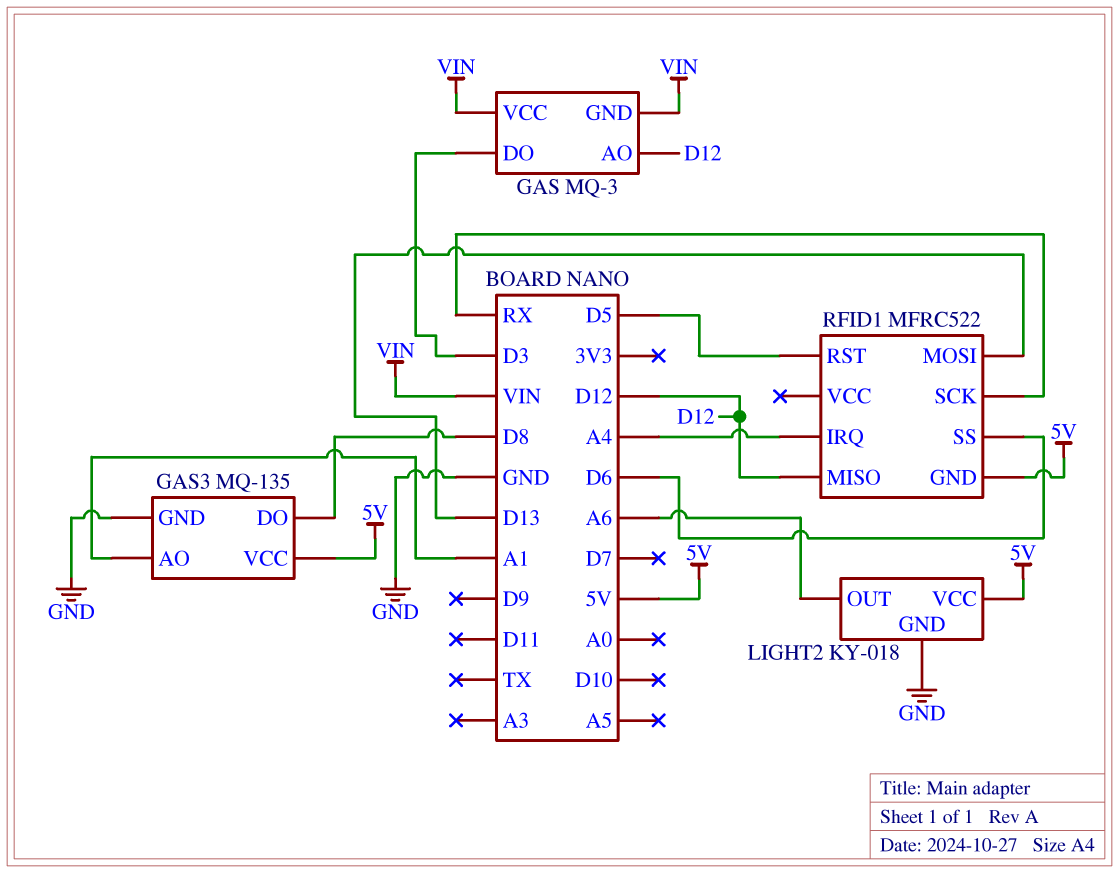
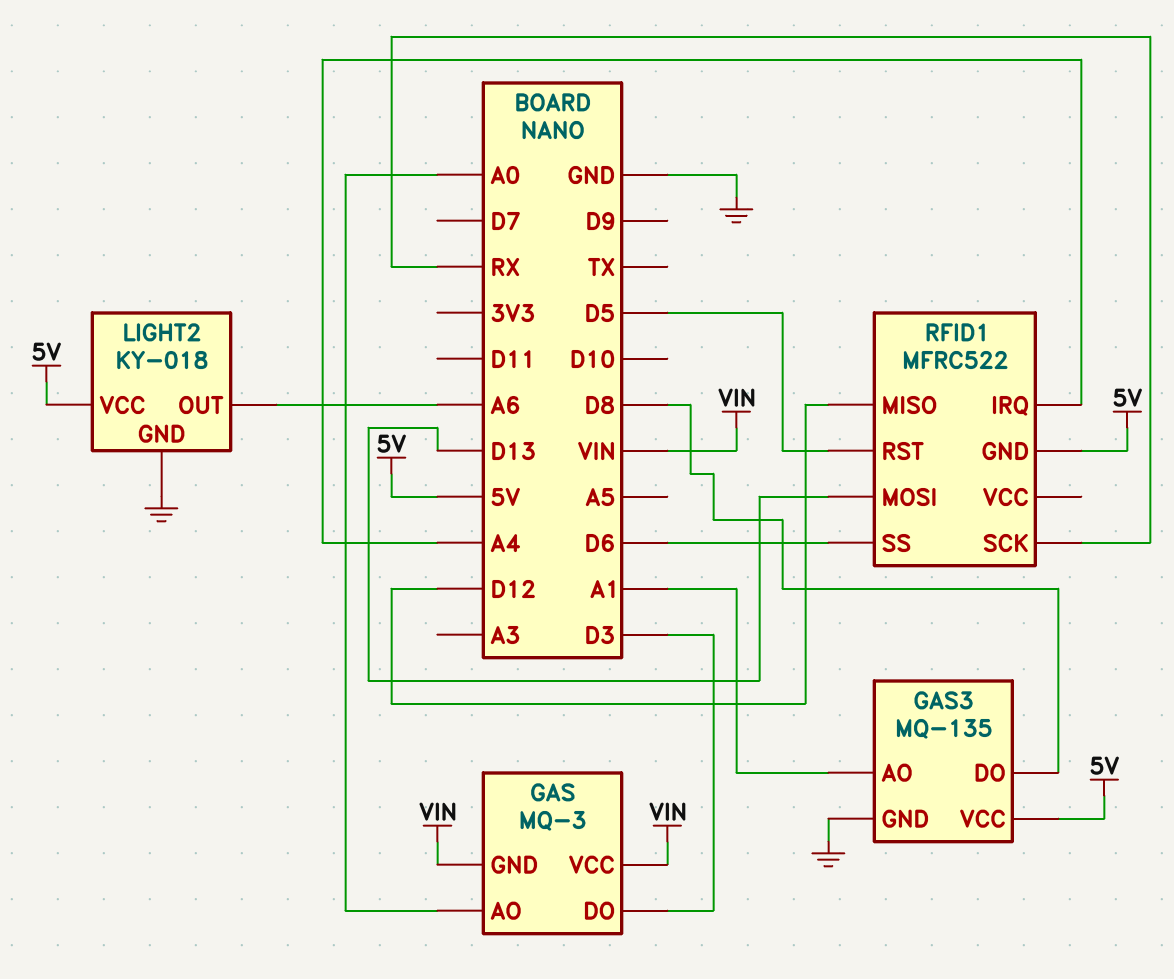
GAS pin AO: D12 -> A0

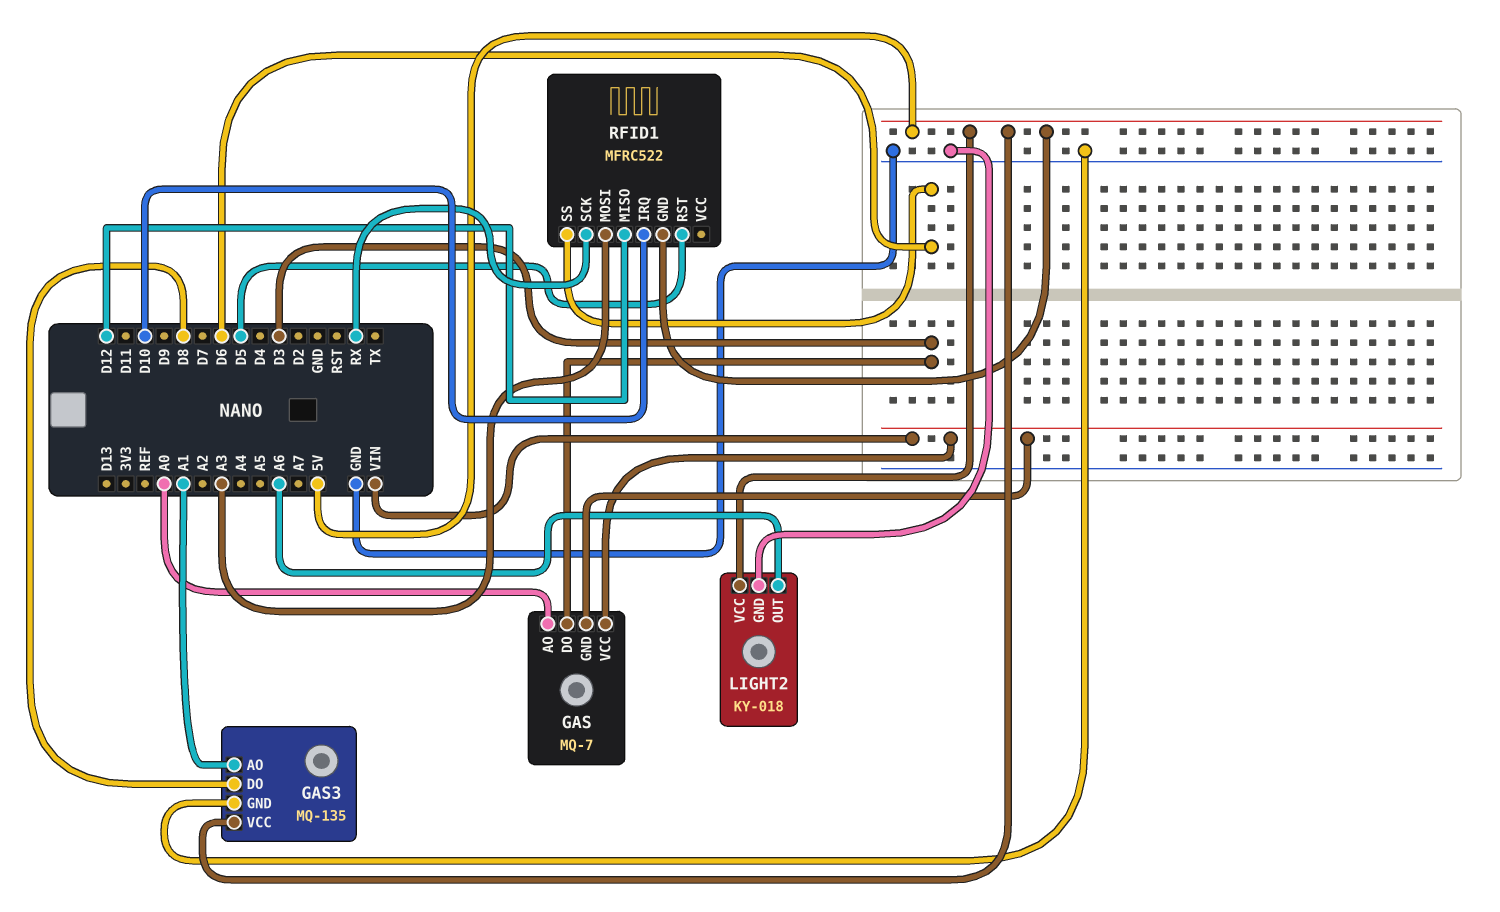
GAS: MQ-3 -> MQ-7
RFID1 pin IRQ: A4 -> D10
RFID1 pin MOSI: D13 -> A3

